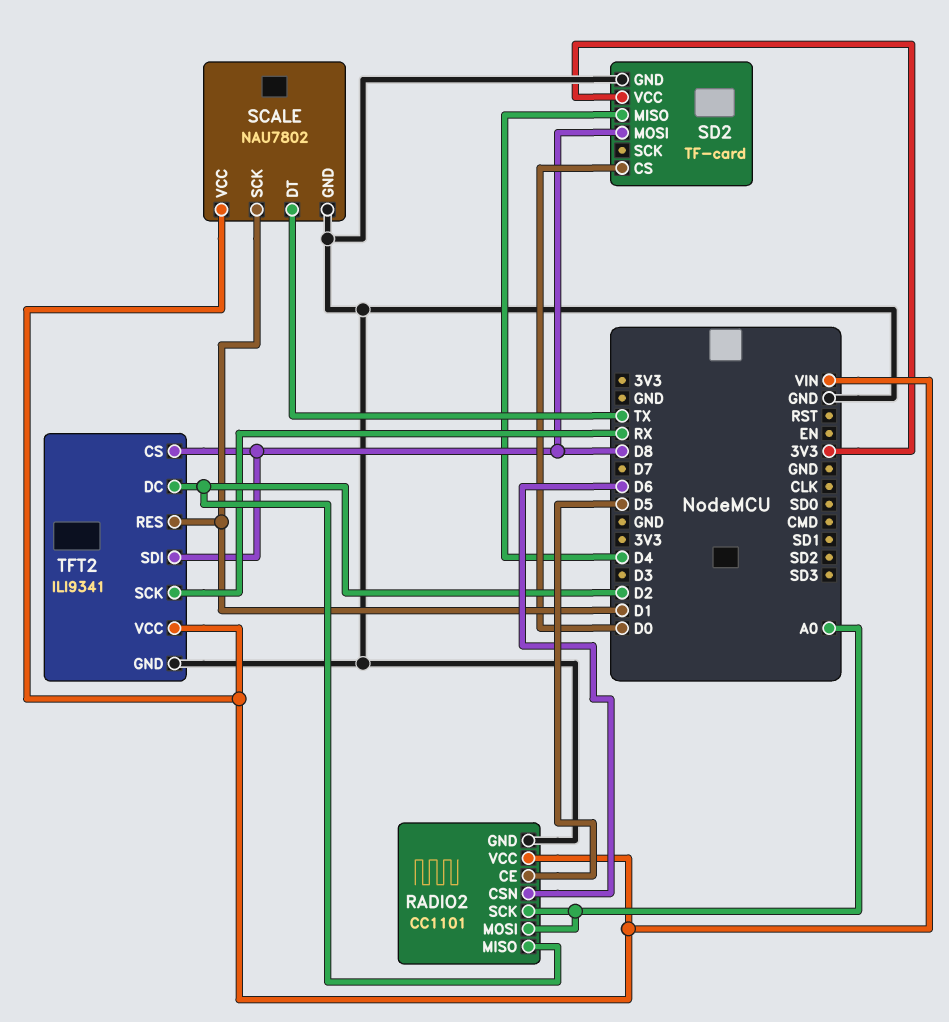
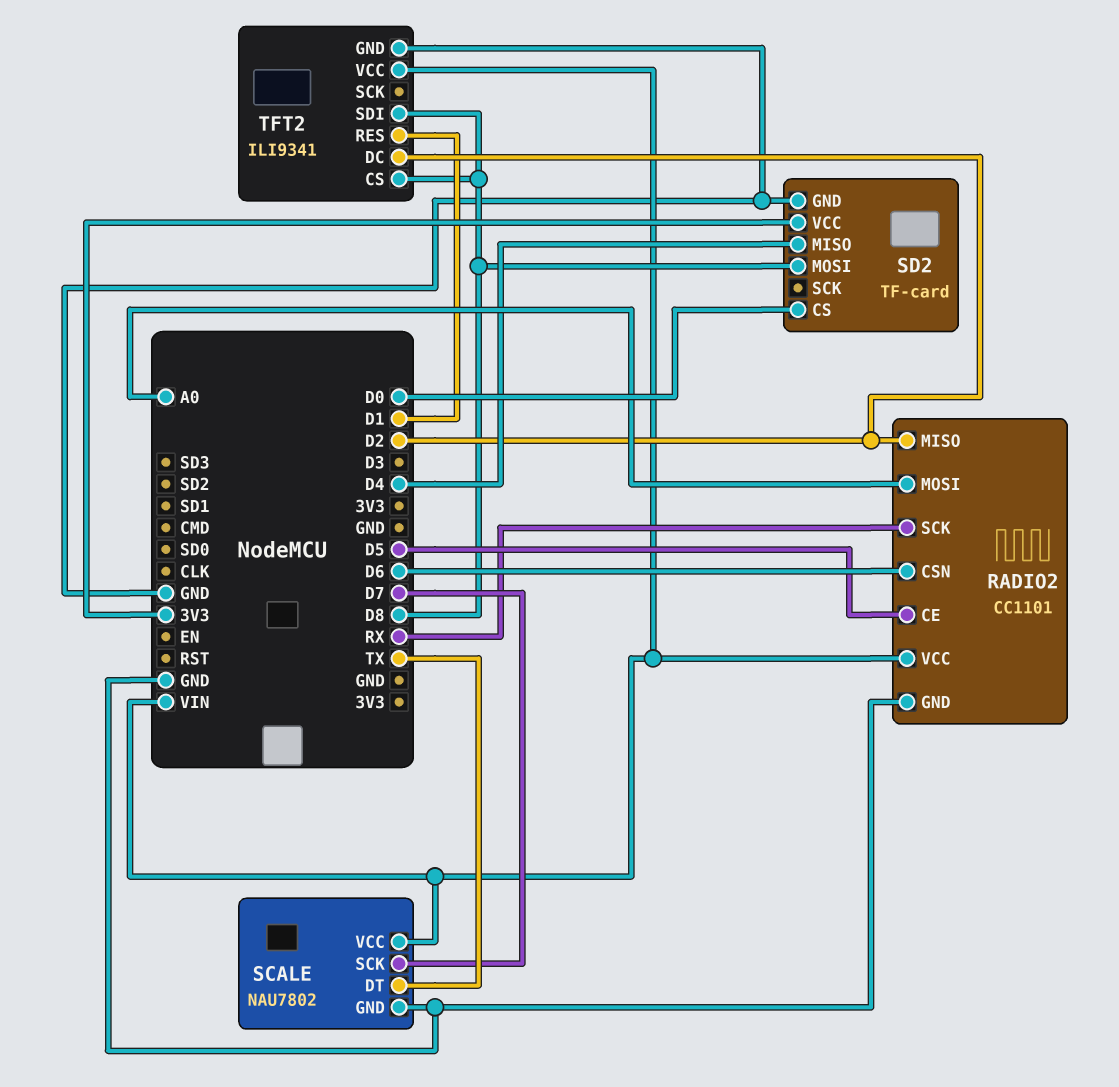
RADIO2 pin SCK: A0 -> RX
SCALE pin SCK: D1 -> D7
TFT2 pin SCK: RX -> none

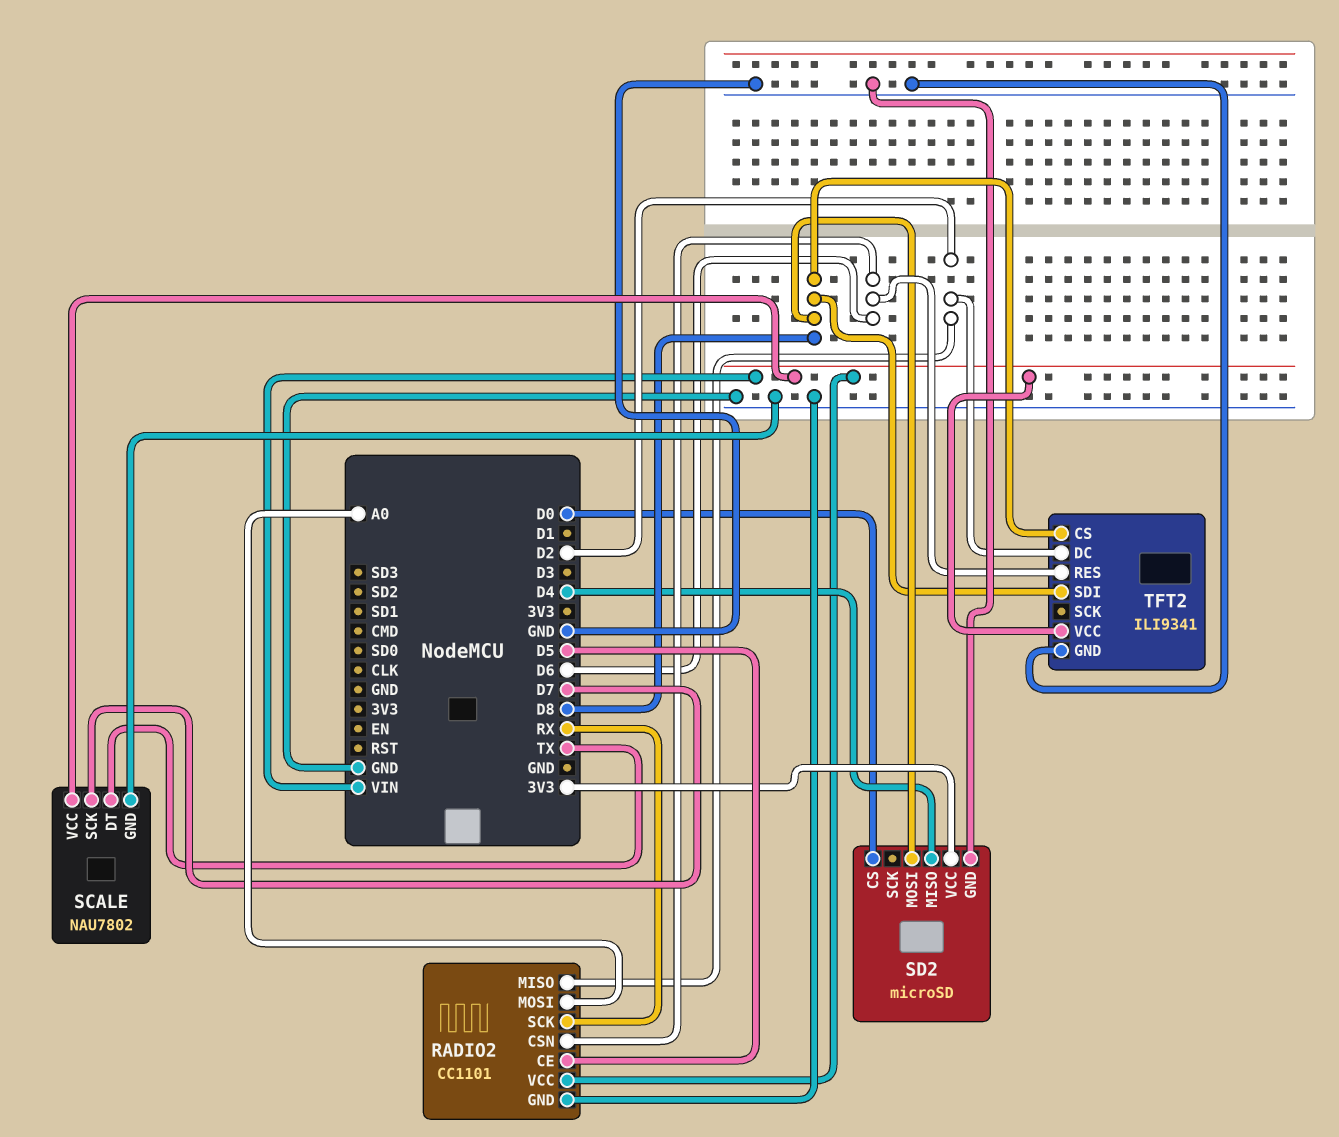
SD2: TF-card -> microSD
TFT2 pin RES: D1 -> D6

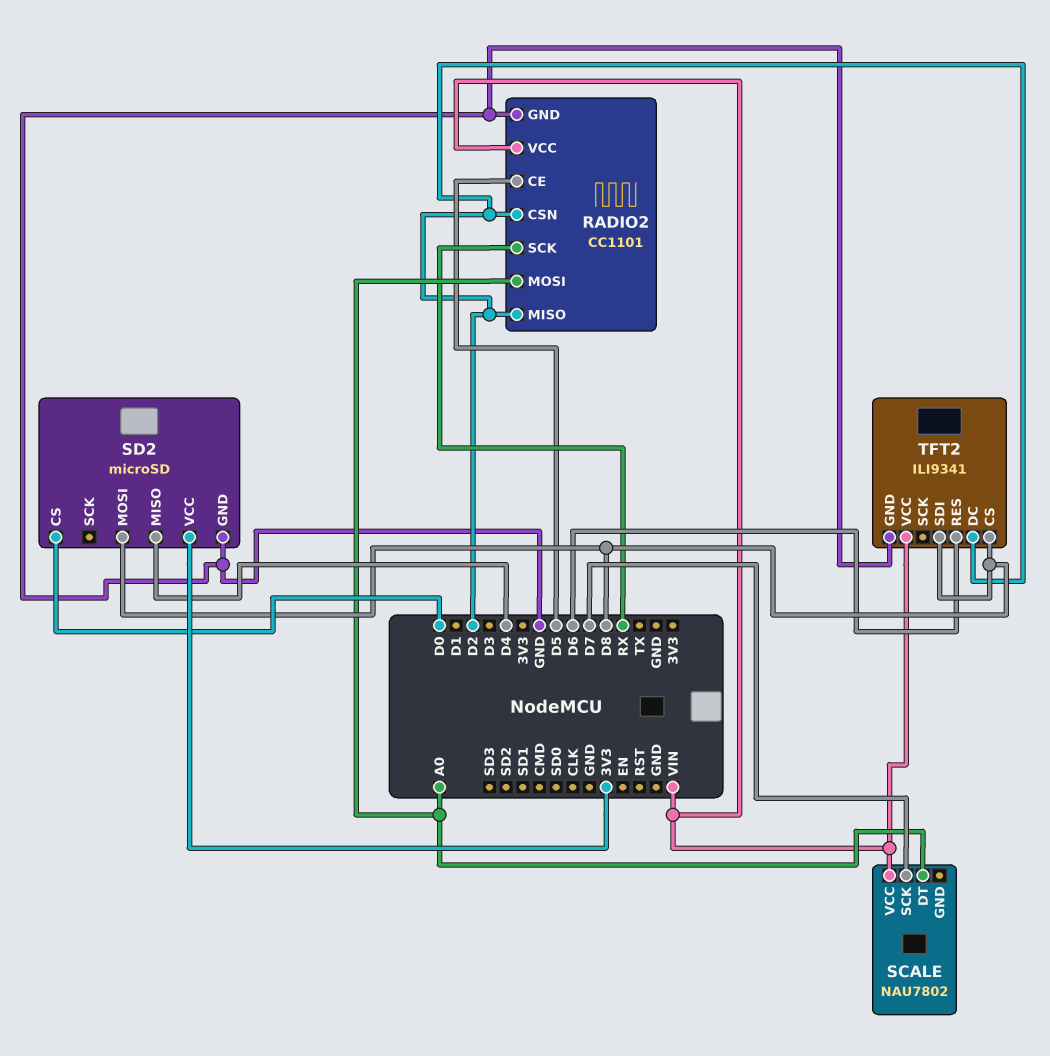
RADIO2 pin CSN: D6 -> D2
SCALE pin DT: TX -> A0
SCALE pin GND: GND -> none

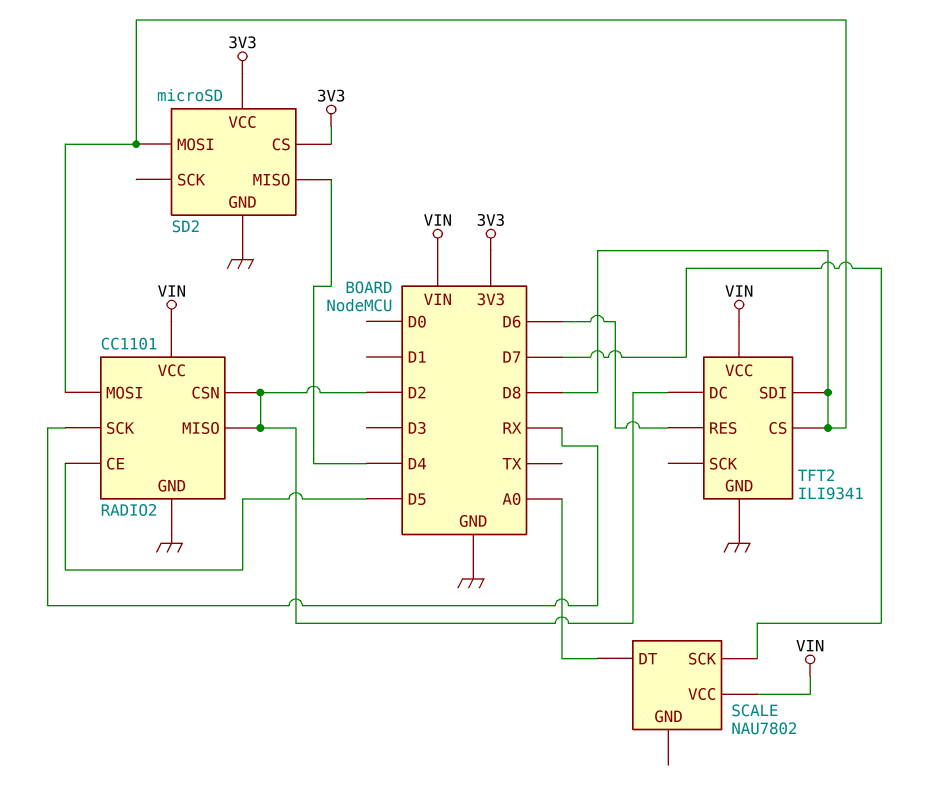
RADIO2 pin MOSI: A0 -> D8
SD2 pin CS: D0 -> 3V3

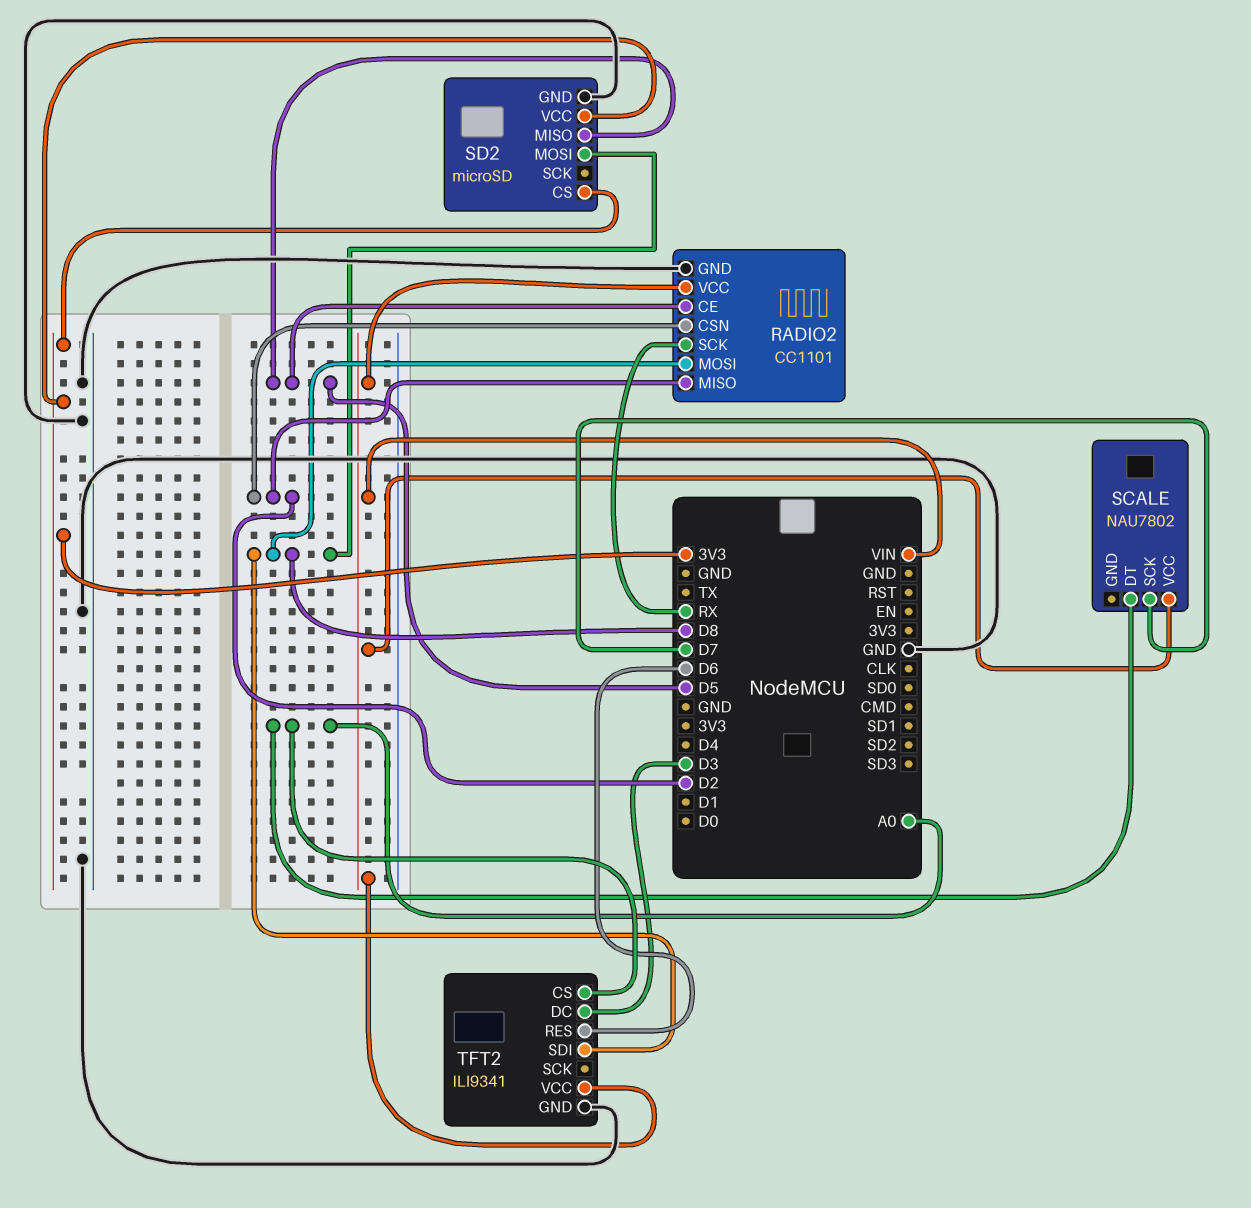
SD2 pin MISO: D4 -> D5
TFT2 pin CS: D8 -> A0
TFT2 pin DC: D2 -> D3

